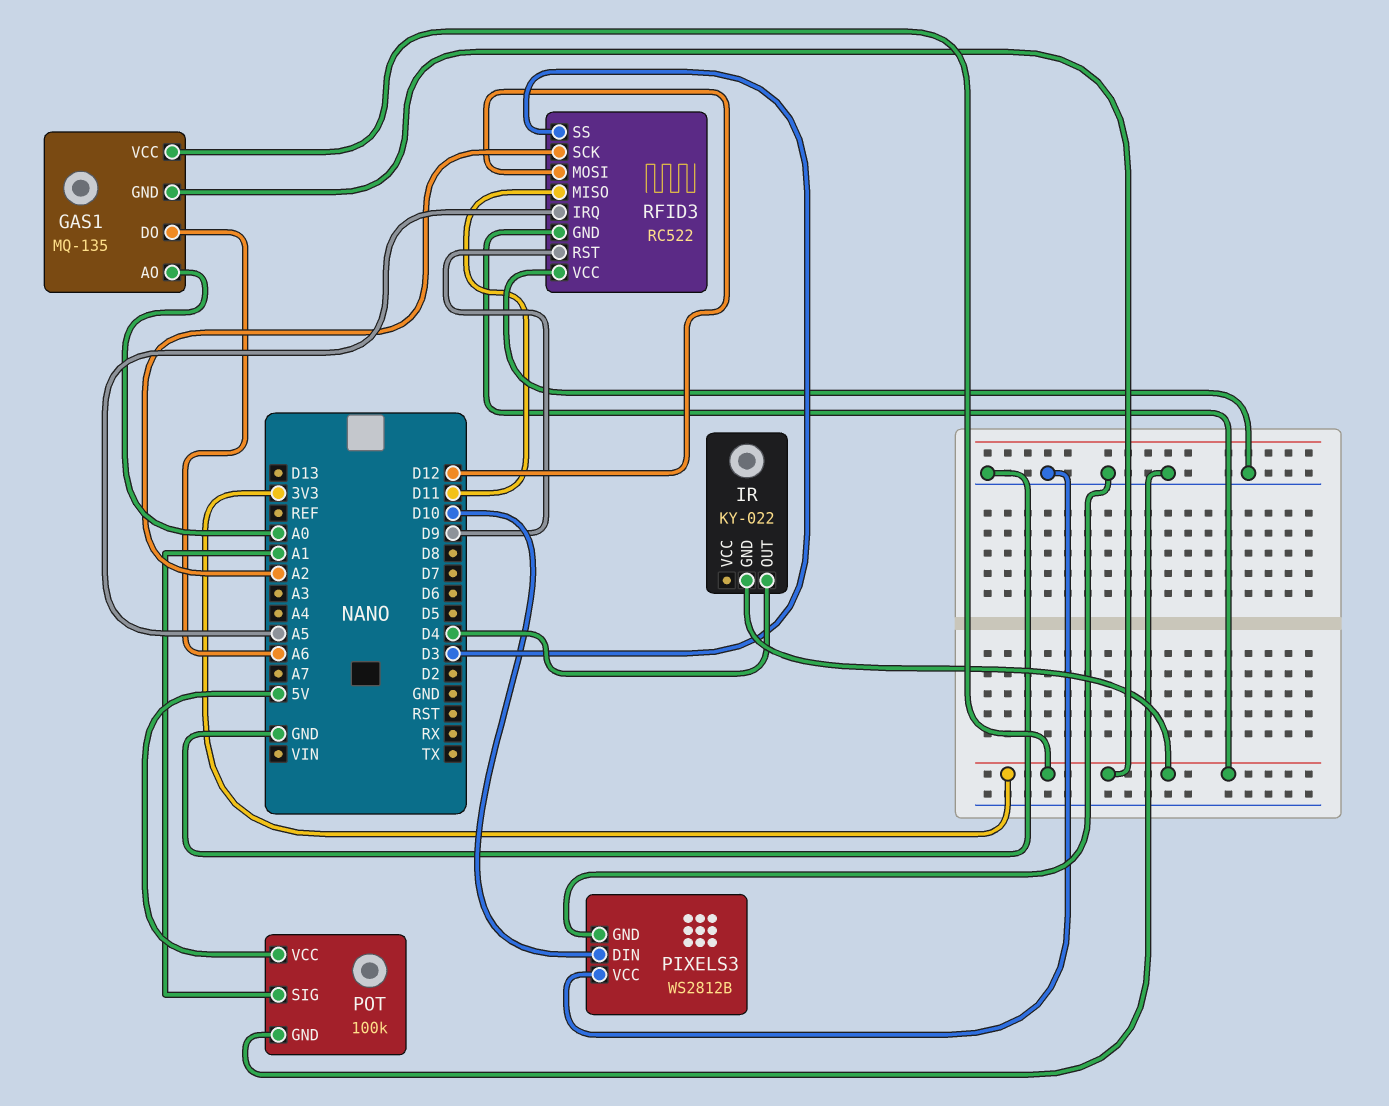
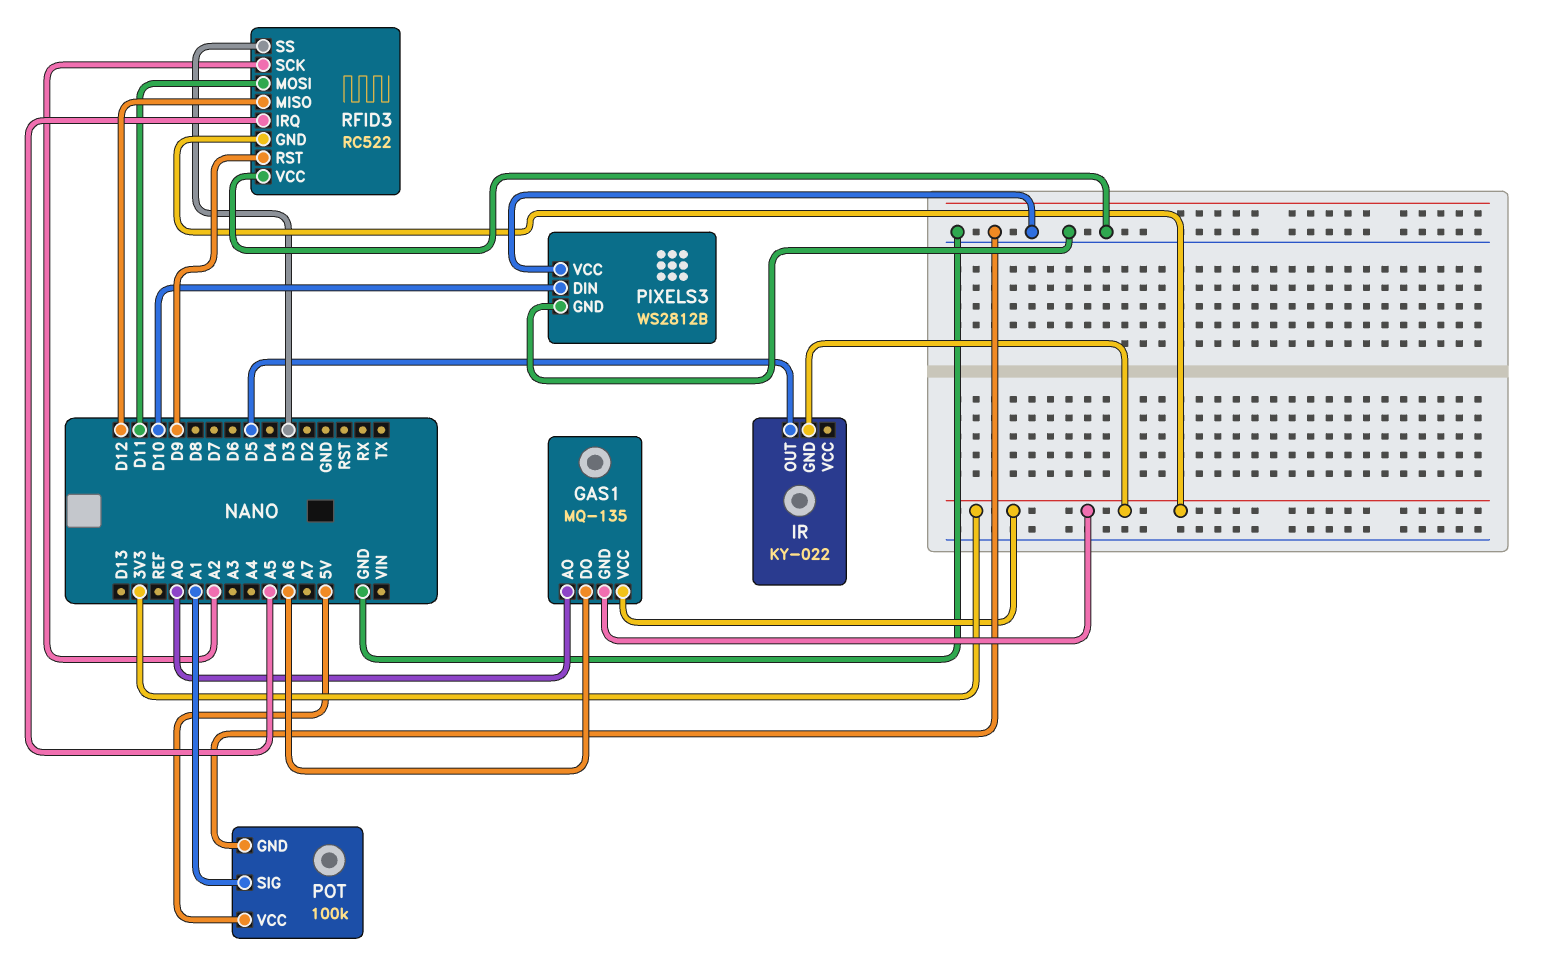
IR pin OUT: D4 -> D5
RFID3 pin MISO: D11 -> D12
RFID3 pin MOSI: D12 -> D11

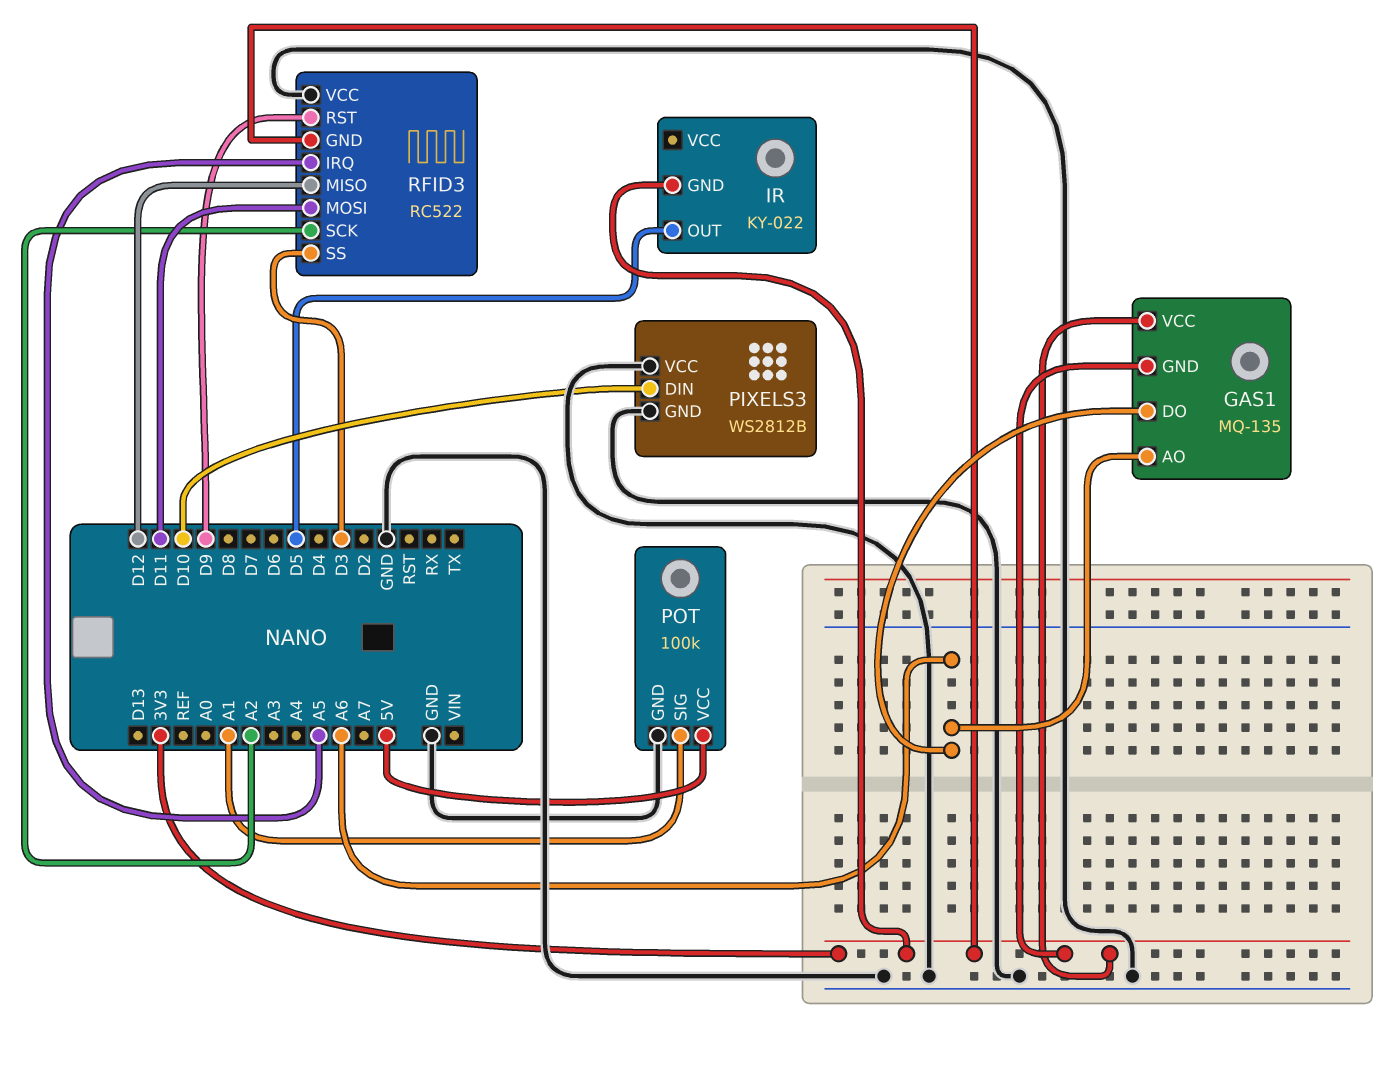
GAS1 pin AO: A0 -> A6

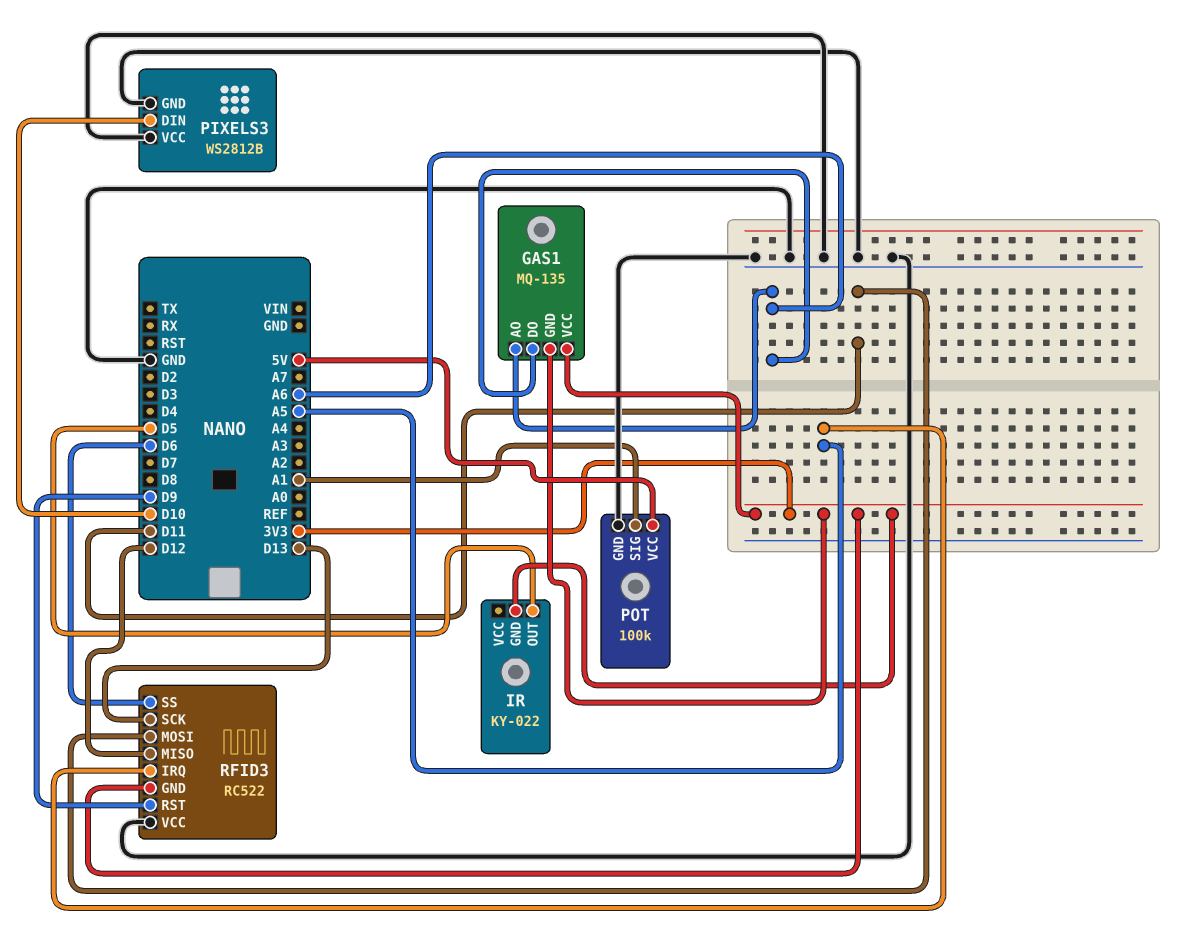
RFID3 pin SCK: A2 -> D13
RFID3 pin SS: D3 -> D6

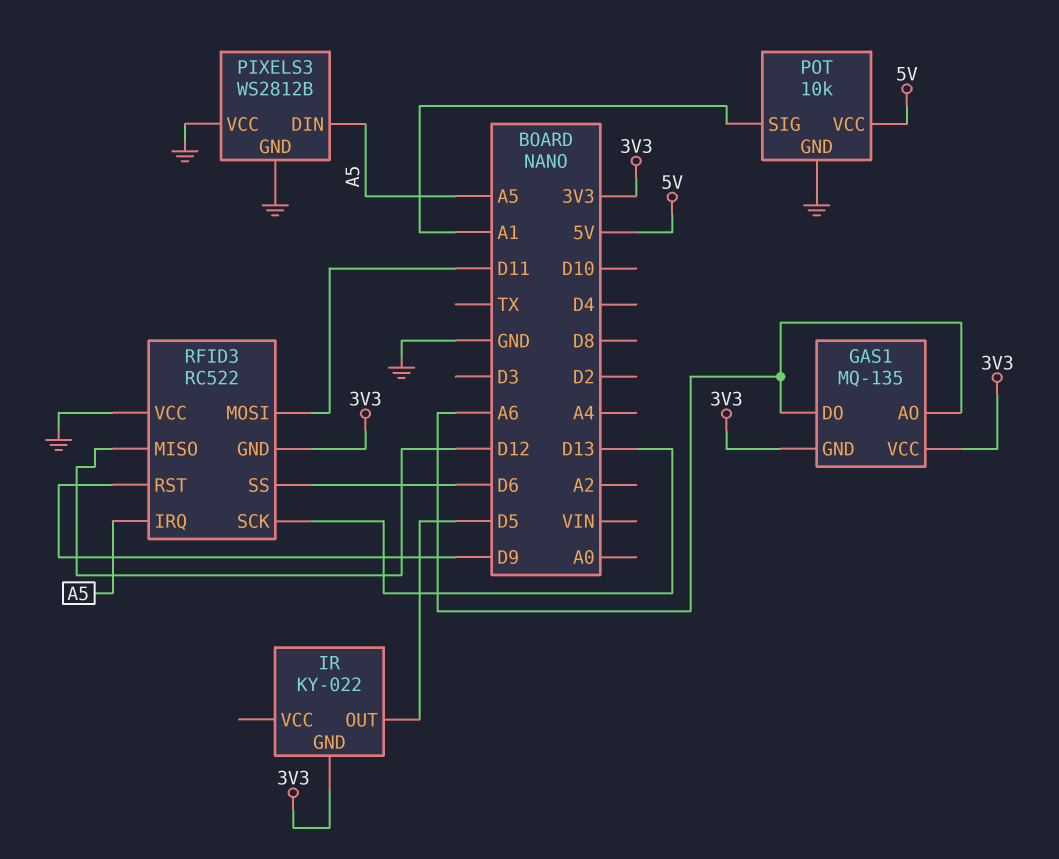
PIXELS3 pin DIN: D10 -> A5
POT: 100k -> 10k

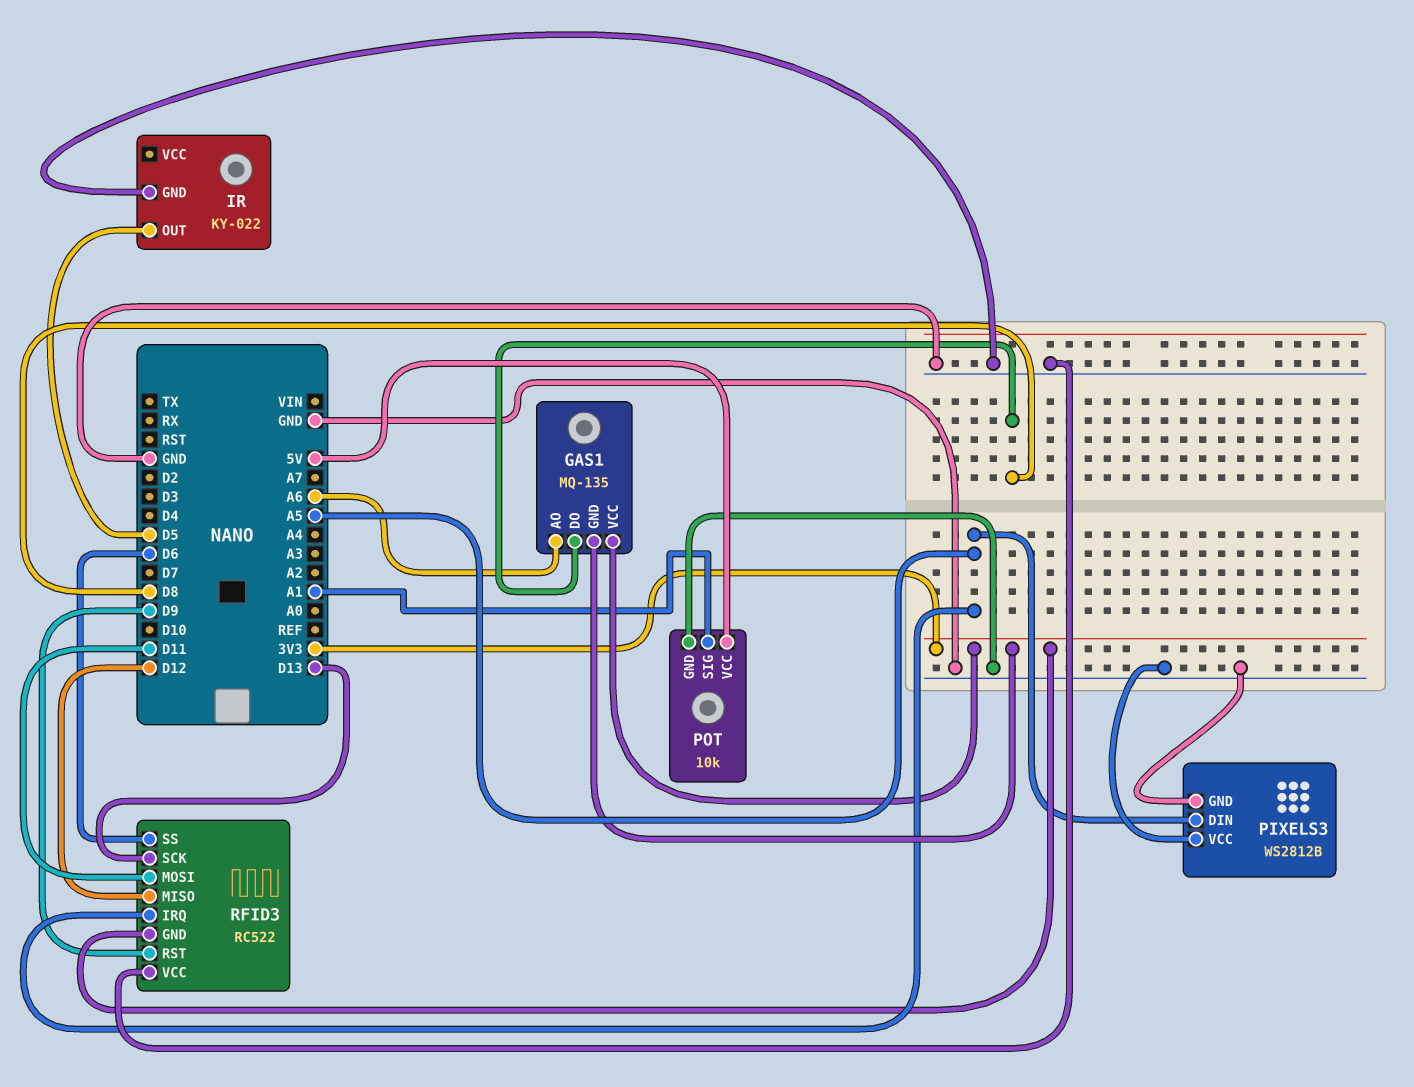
GAS1 pin DO: A6 -> D8
IR pin GND: 3V3 -> GND

